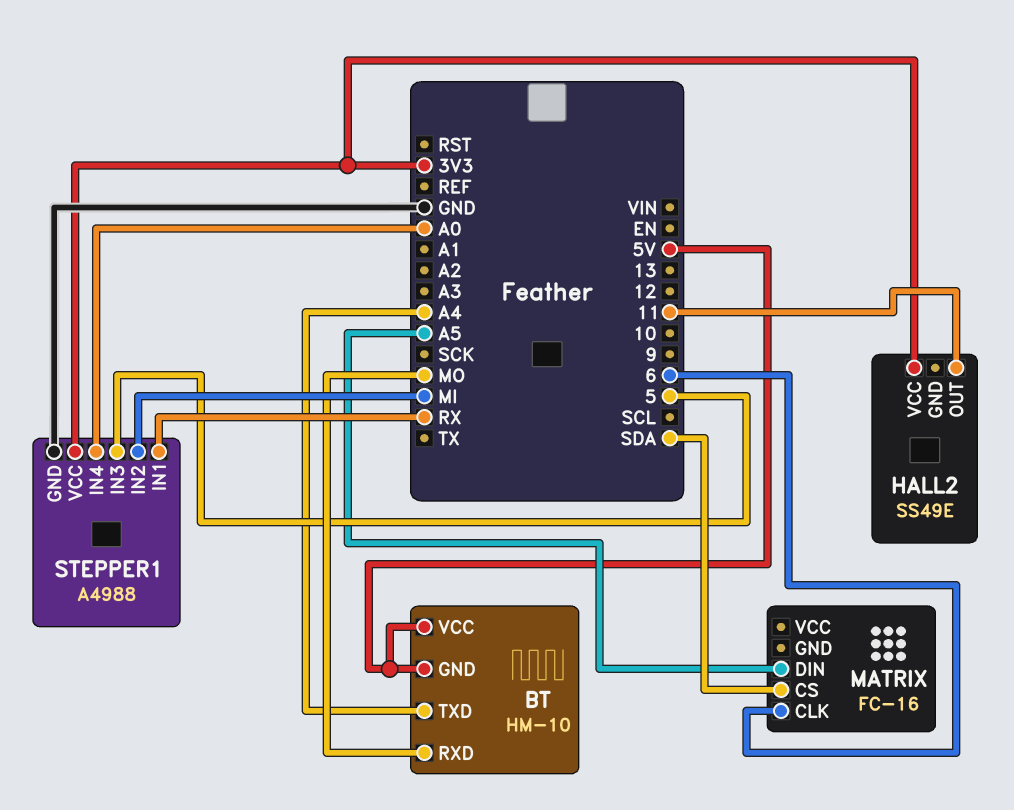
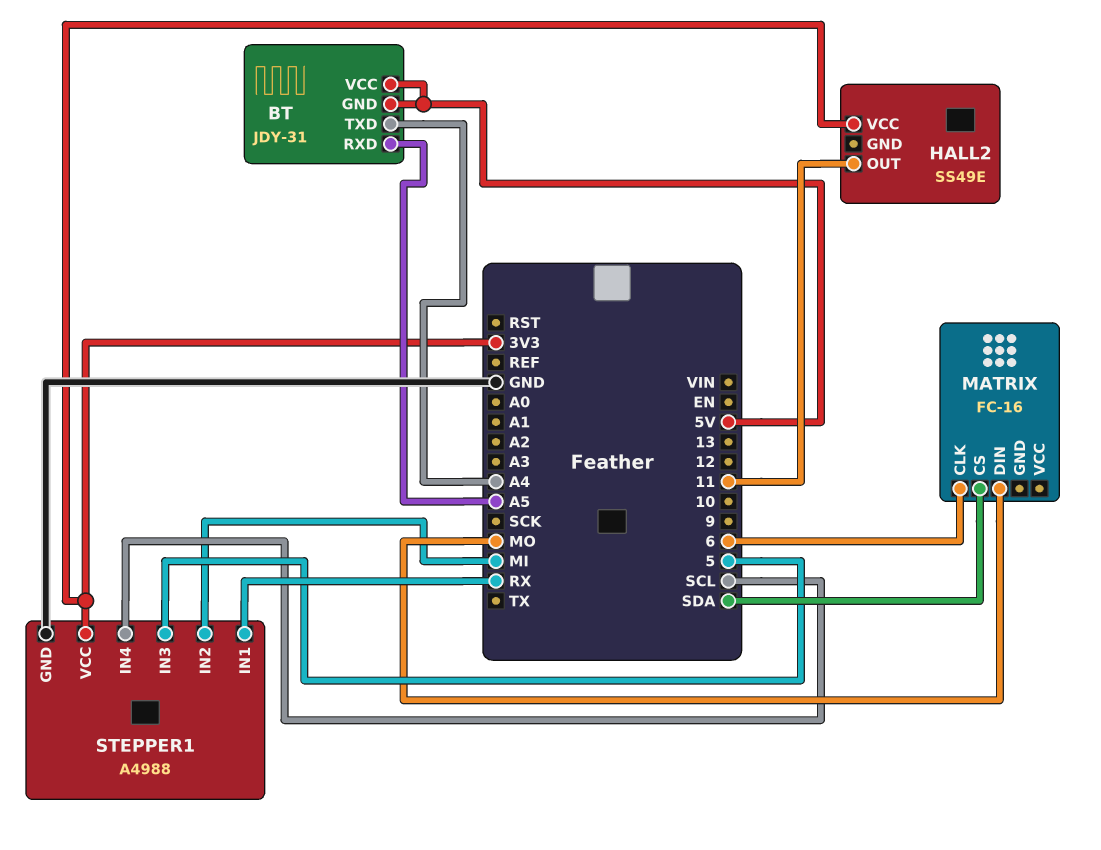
BT: HM-10 -> JDY-31
BT pin RXD: MO -> A5
MATRIX pin DIN: A5 -> MO
STEPPER1 pin IN4: A0 -> SCL

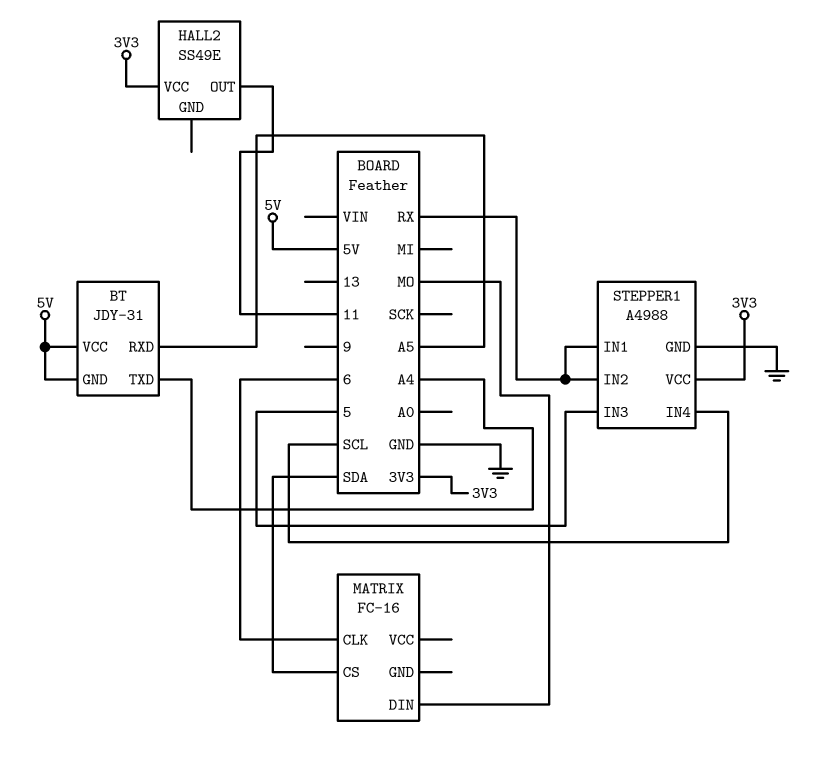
STEPPER1 pin IN2: MI -> RX

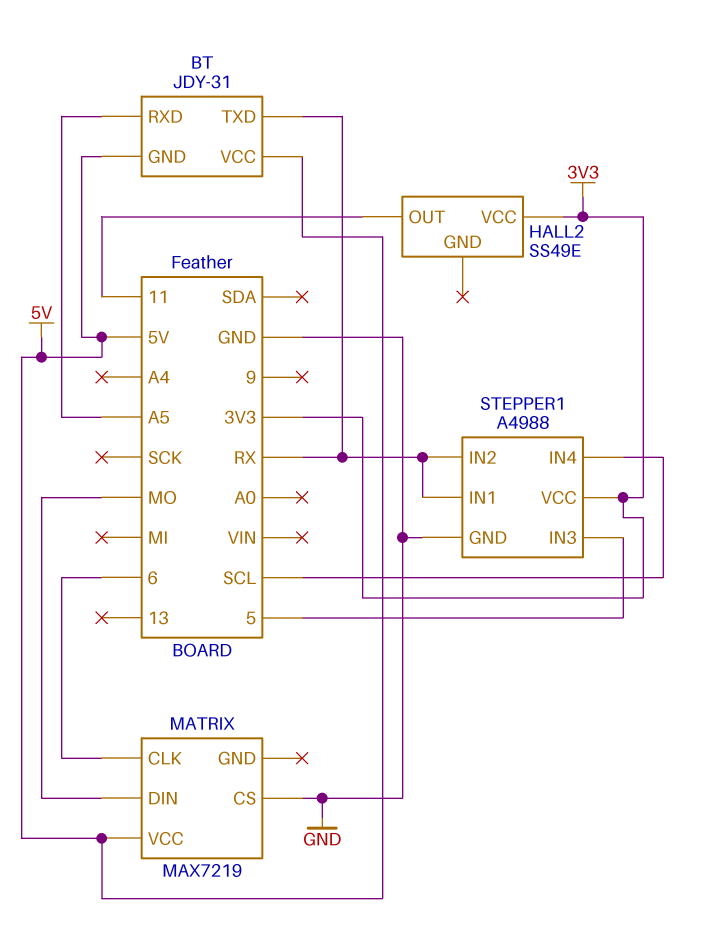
BT pin TXD: A4 -> RX
MATRIX: FC-16 -> MAX7219
MATRIX pin CS: SDA -> GND
MATRIX pin VCC: none -> 5V

